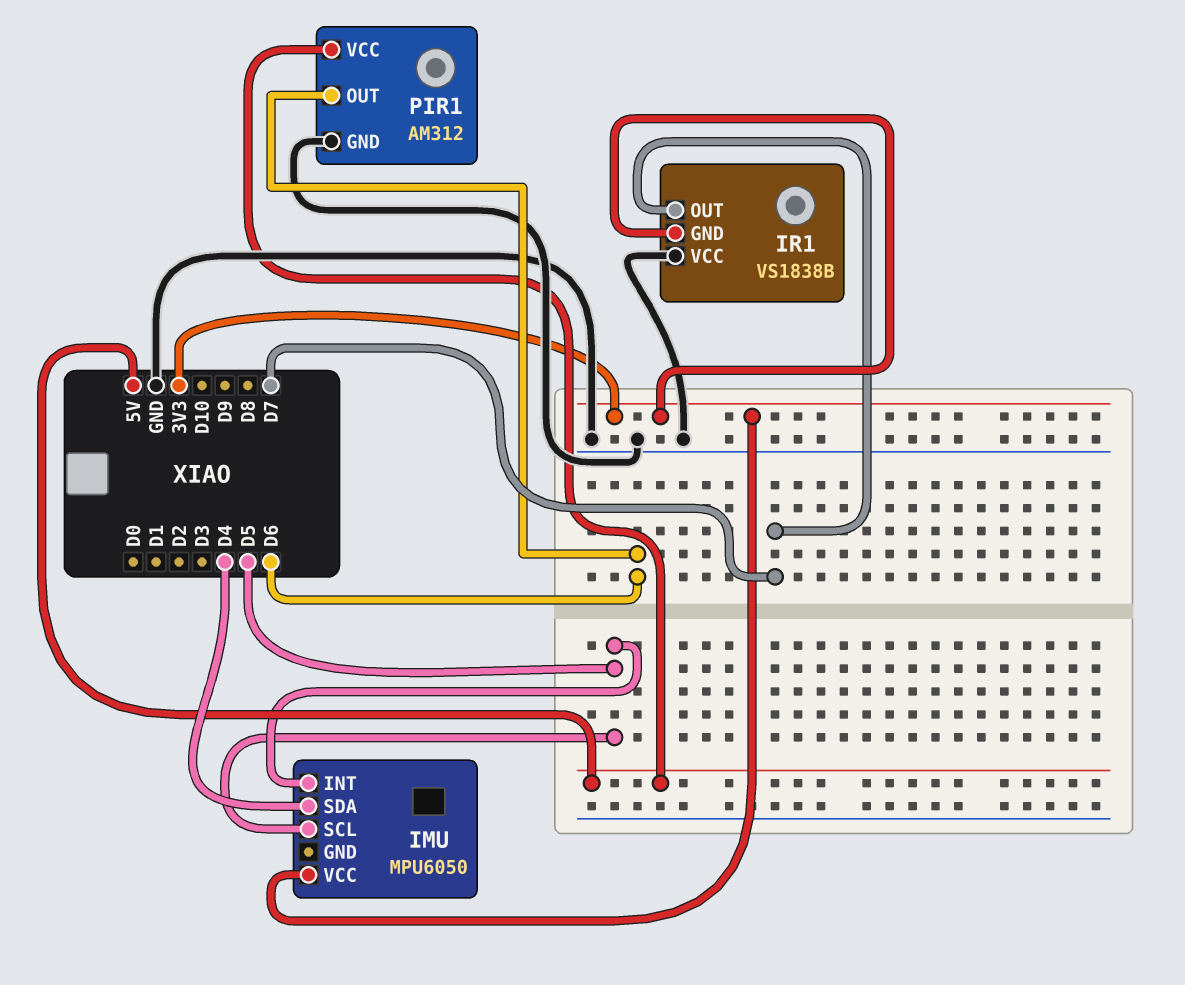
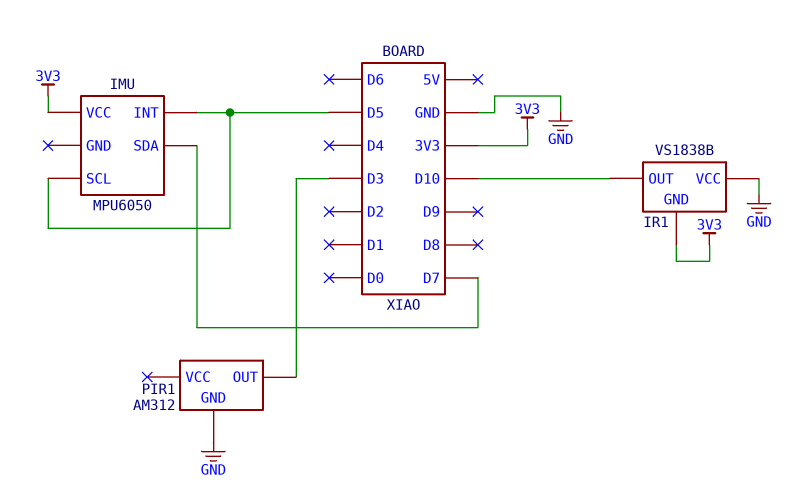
IMU pin SDA: D4 -> D7
IR1 pin OUT: D7 -> D10
PIR1 pin OUT: D6 -> D3
PIR1 pin VCC: 5V -> none

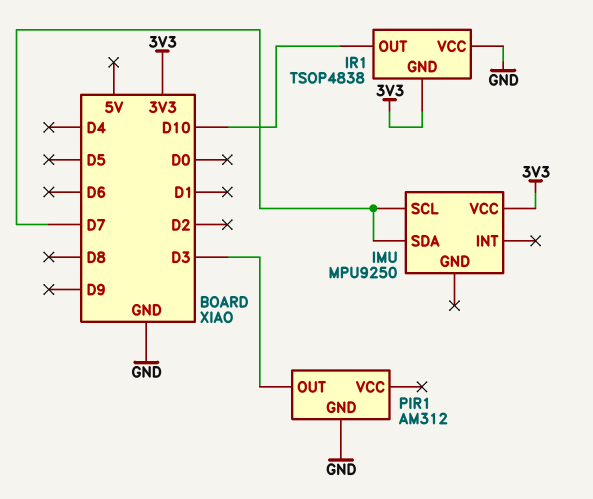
IMU: MPU6050 -> MPU9250
IMU pin INT: D5 -> none
IMU pin SCL: D5 -> D7
IR1: VS1838B -> TSOP4838

